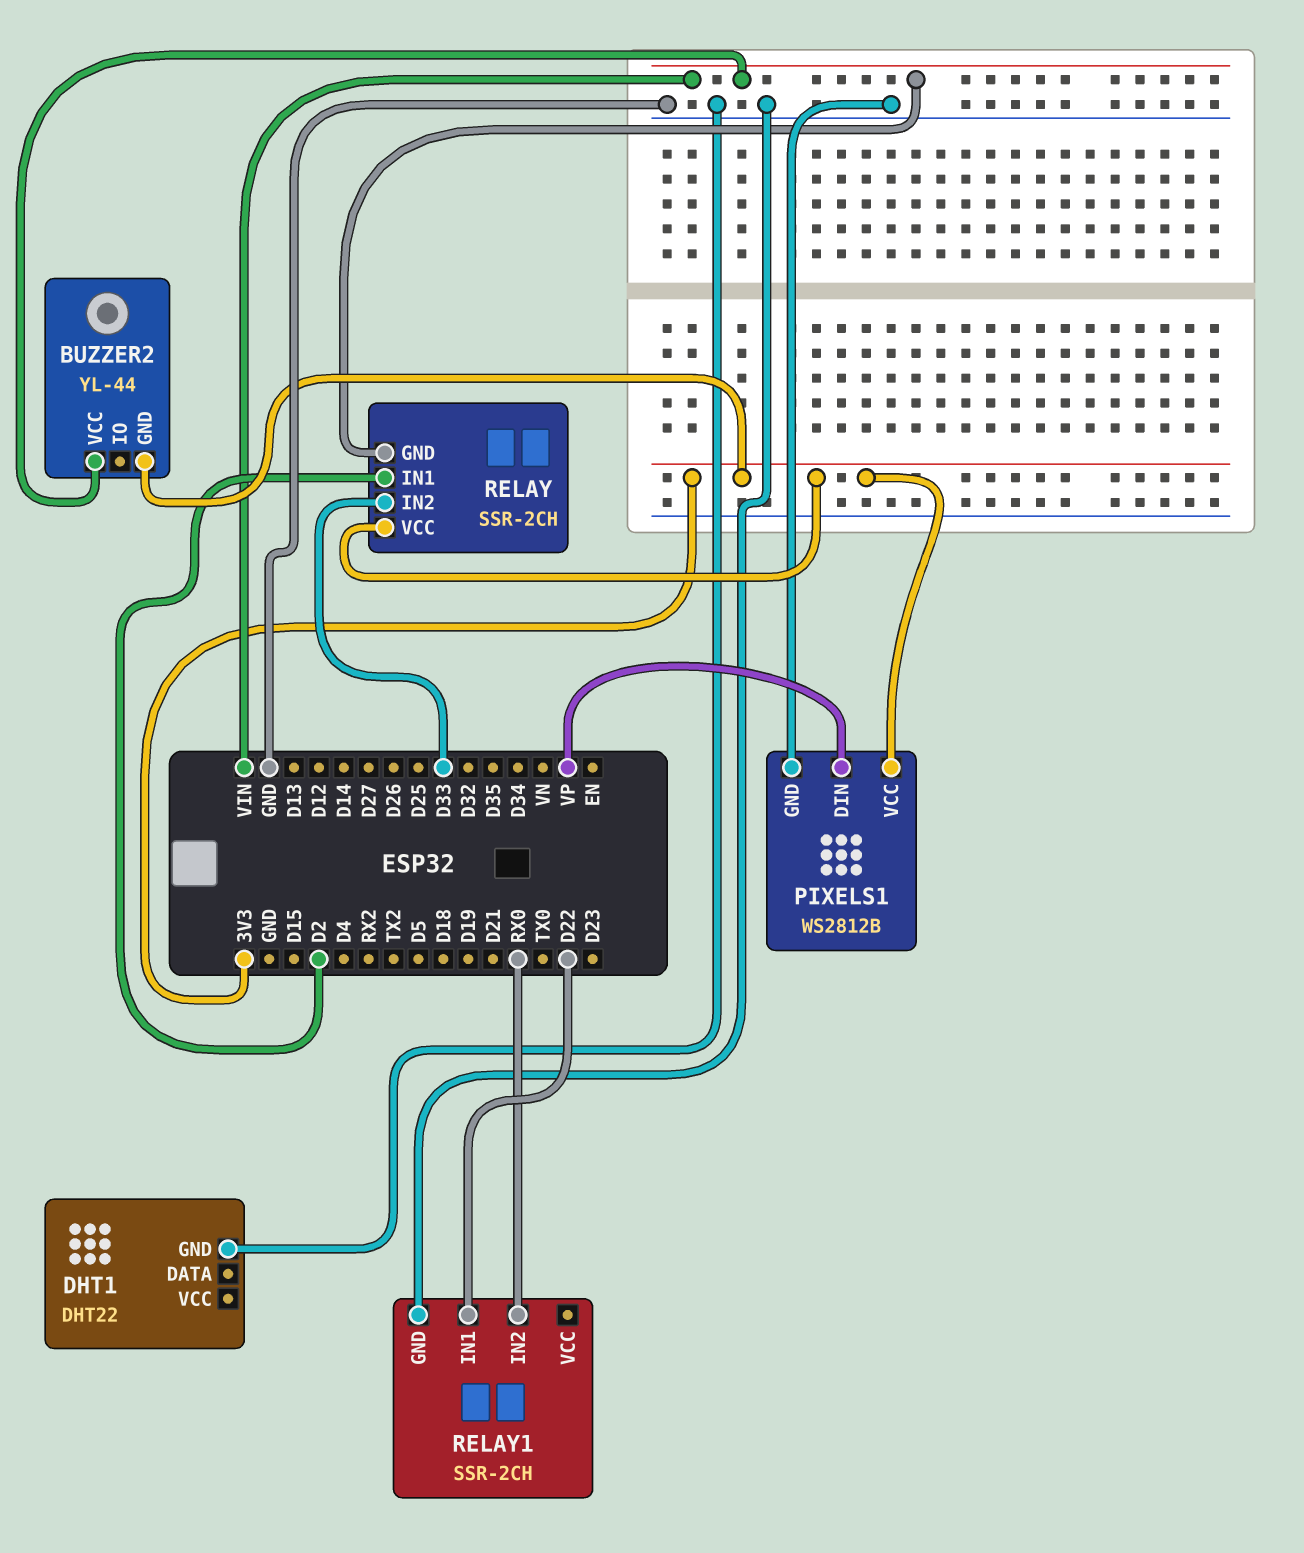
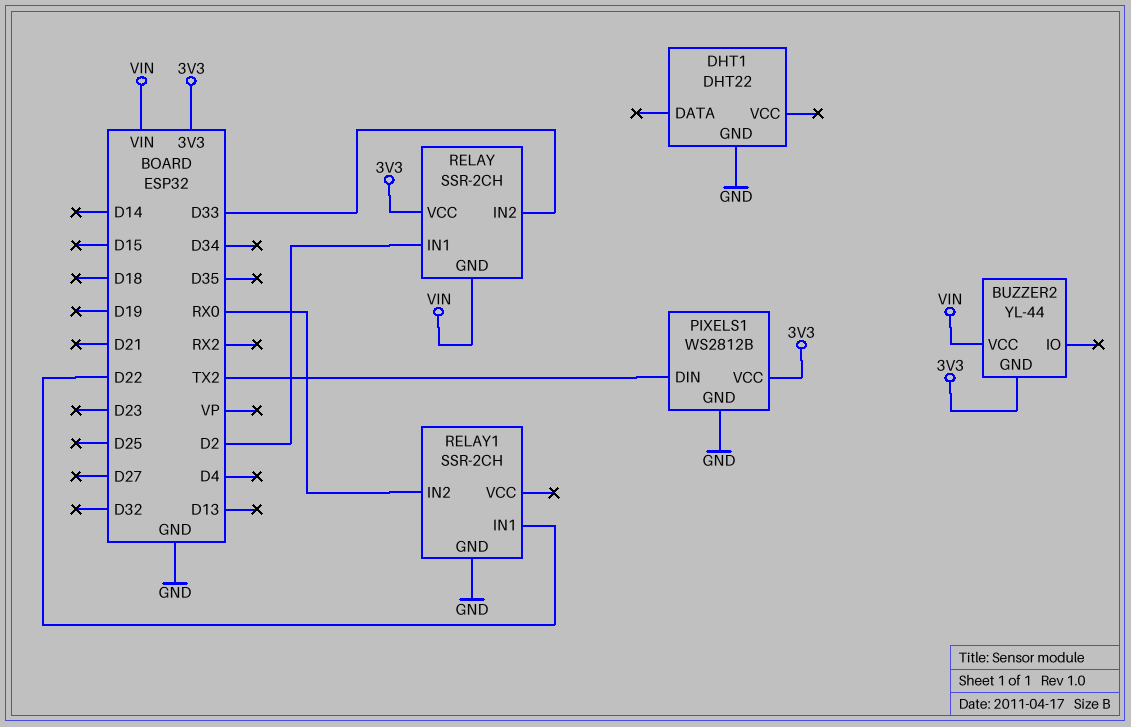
PIXELS1 pin DIN: VP -> TX2

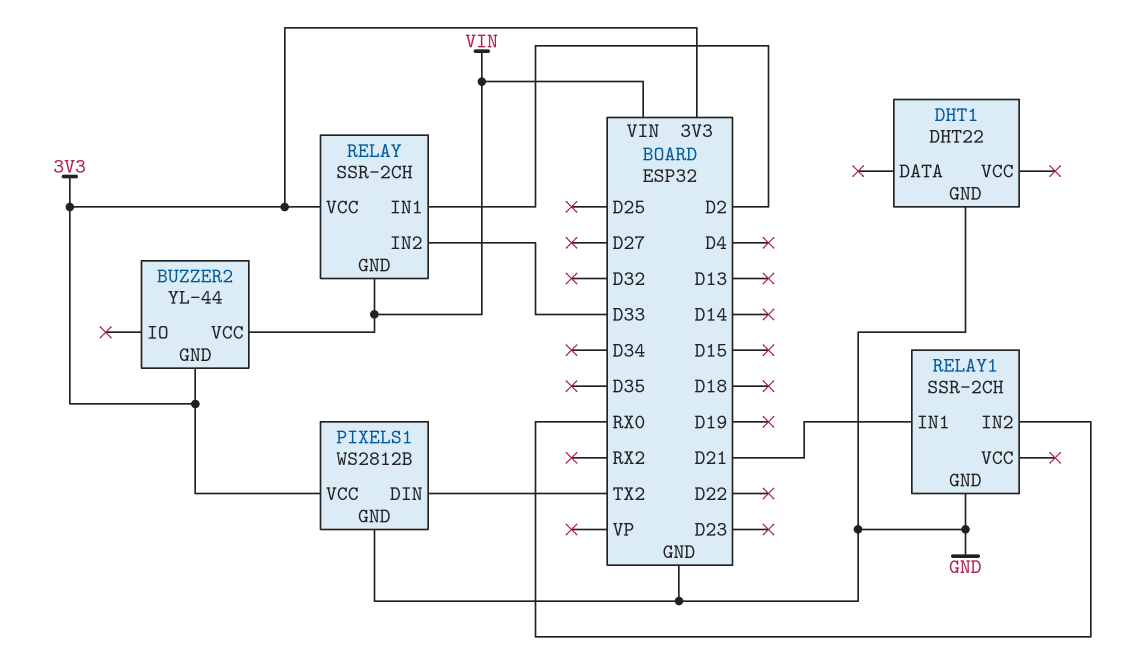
RELAY1 pin IN1: D22 -> D21

